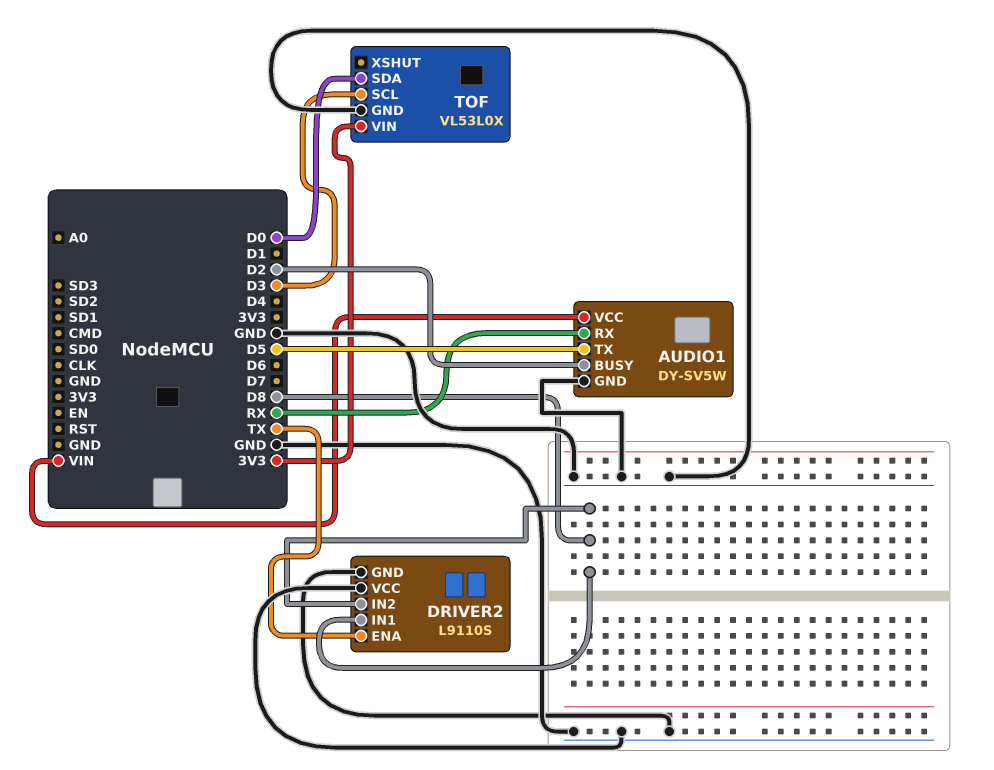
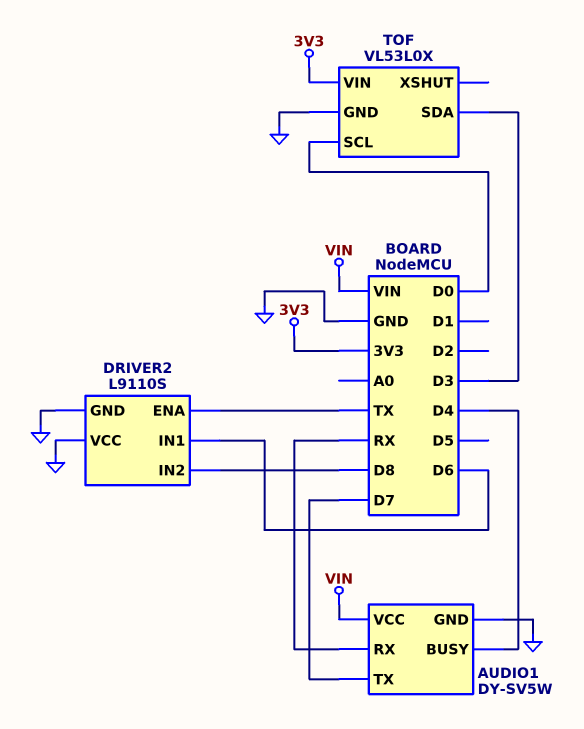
AUDIO1 pin BUSY: D2 -> D4
AUDIO1 pin TX: D5 -> D7
DRIVER2 pin IN1: D8 -> D6
TOF pin SCL: D3 -> D0
TOF pin SDA: D0 -> D3

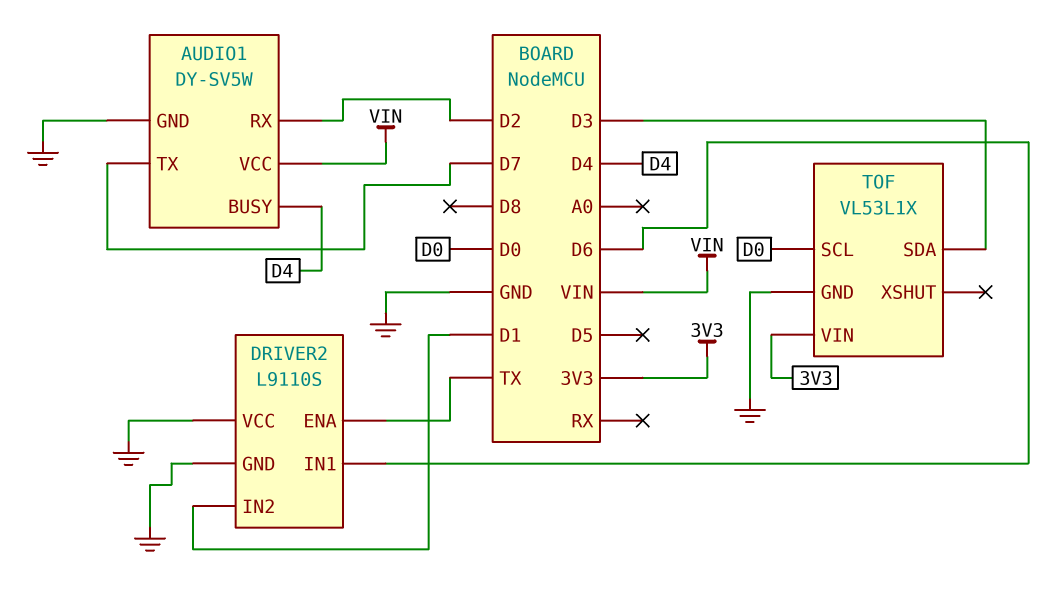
AUDIO1 pin RX: RX -> D2
DRIVER2 pin IN2: D8 -> D1
TOF: VL53L0X -> VL53L1X

